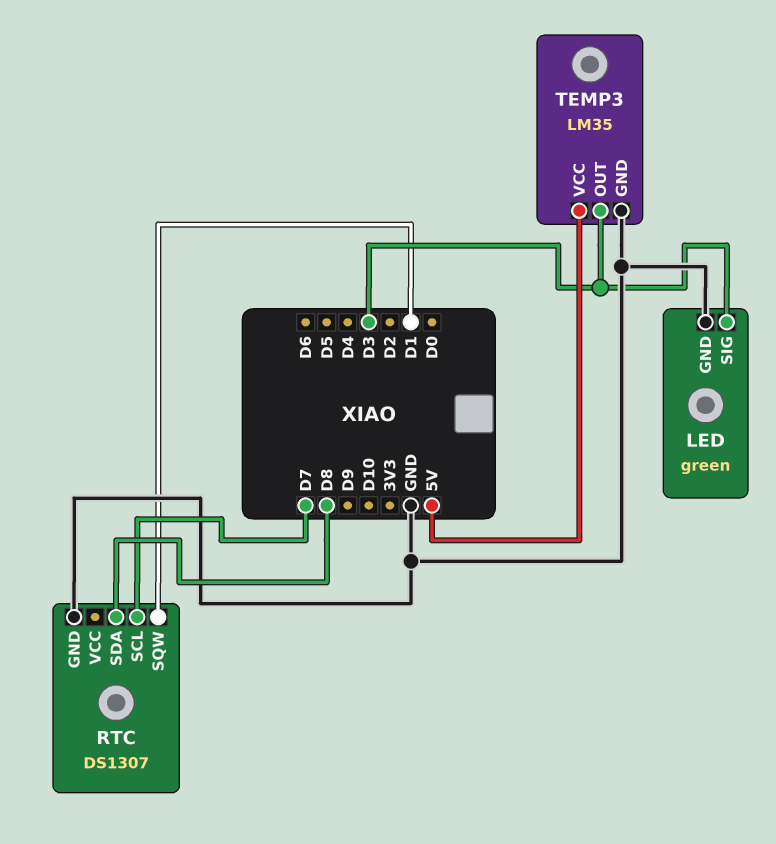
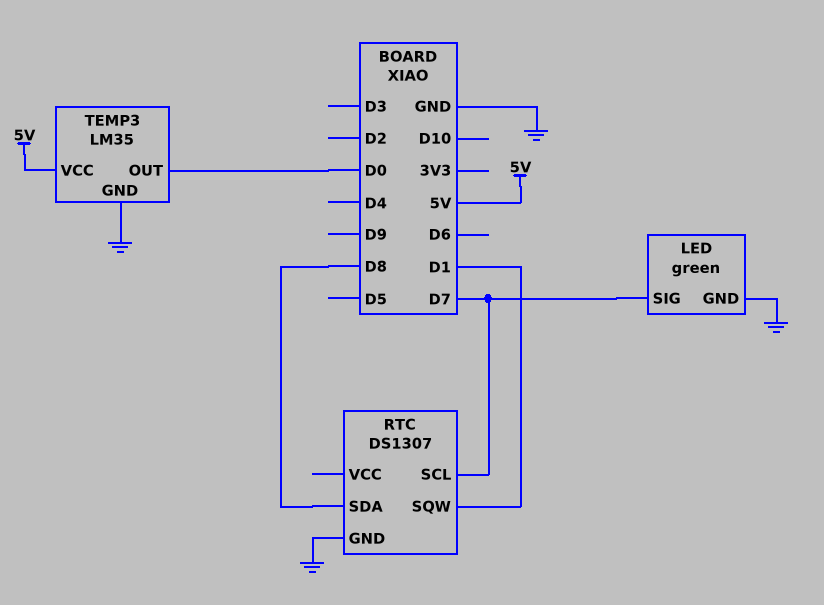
LED pin SIG: D3 -> D7
TEMP3 pin OUT: D3 -> D0

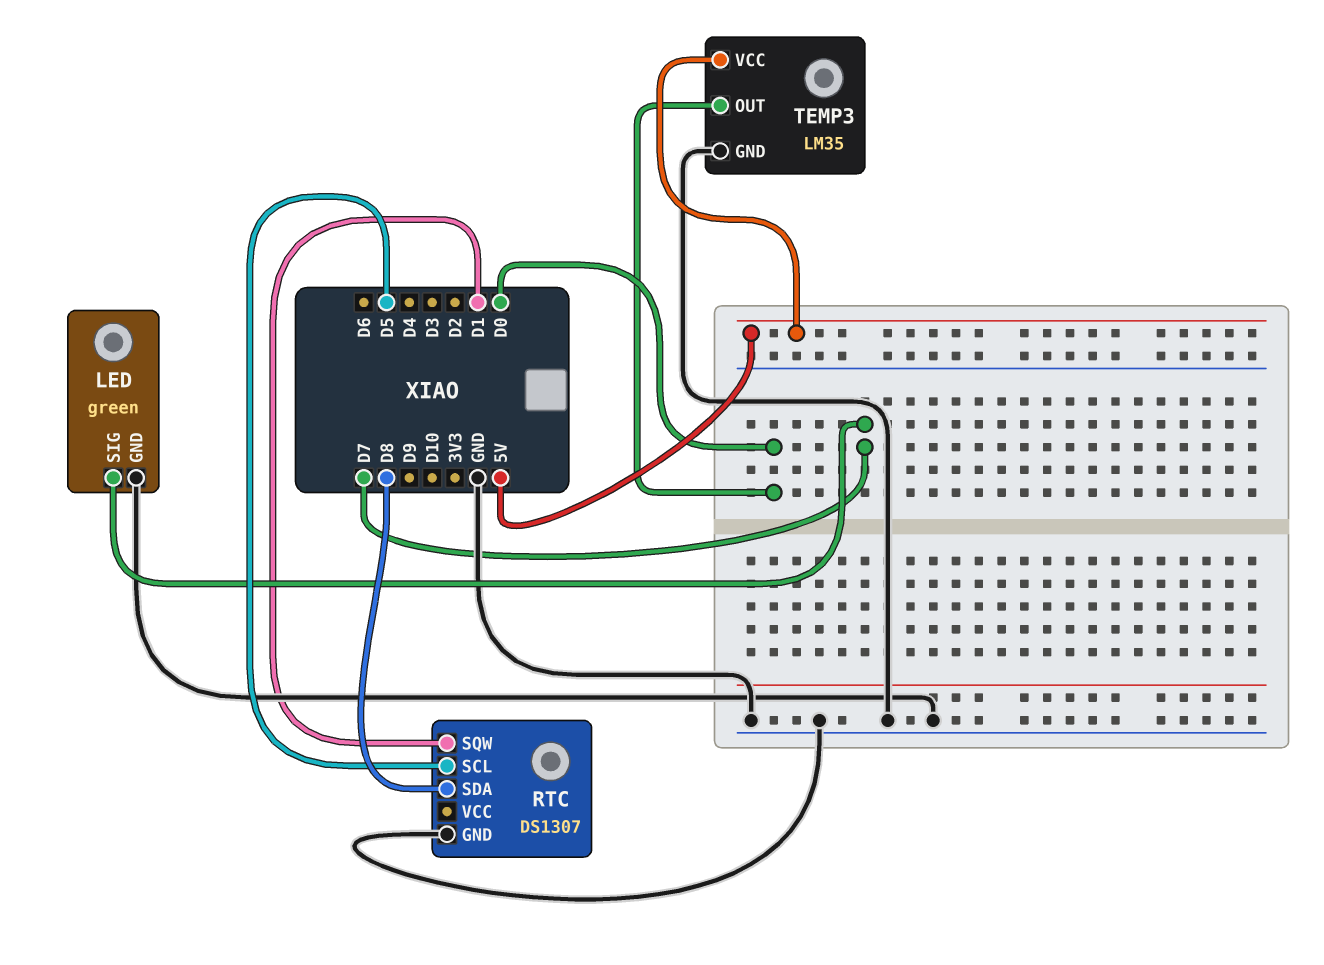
RTC pin SCL: D7 -> D5

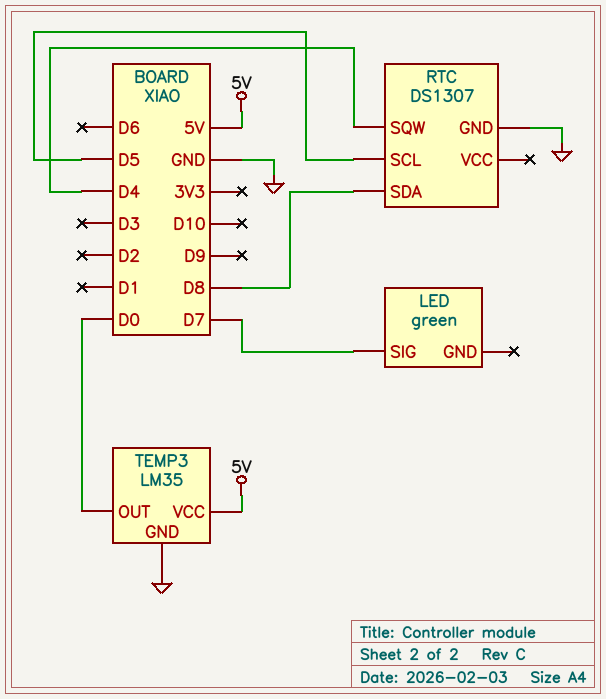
LED pin GND: GND -> none
RTC pin SQW: D1 -> D4

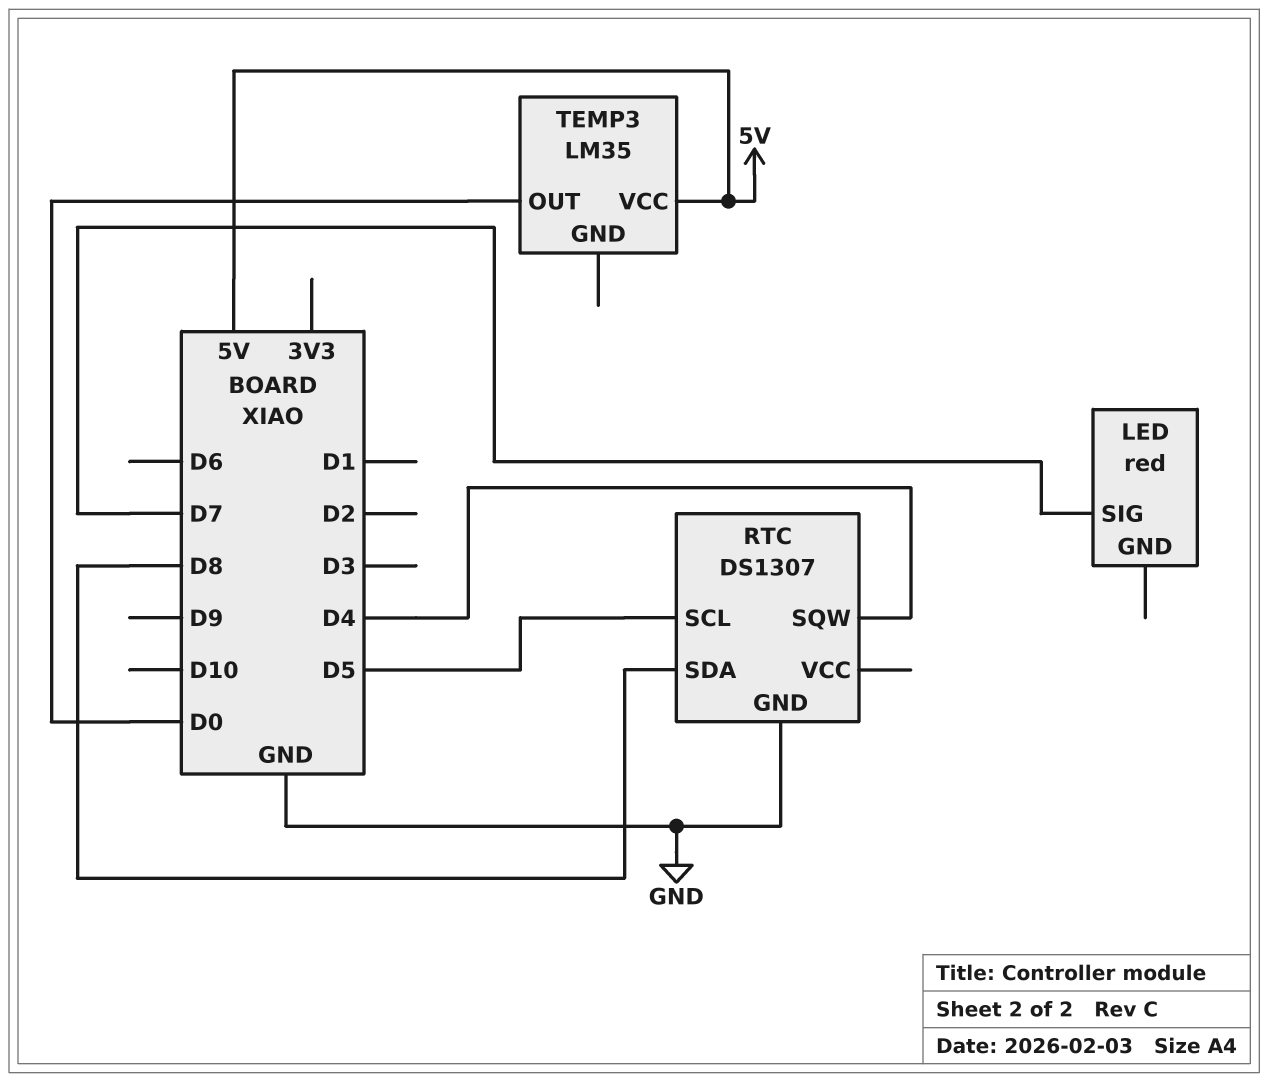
LED: green -> red
TEMP3 pin GND: GND -> none

